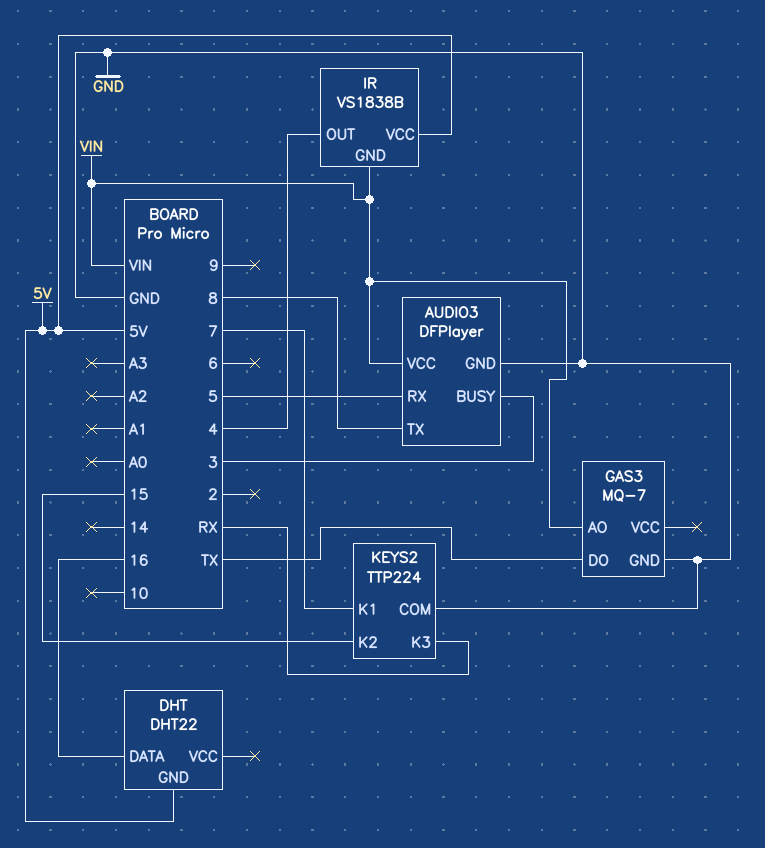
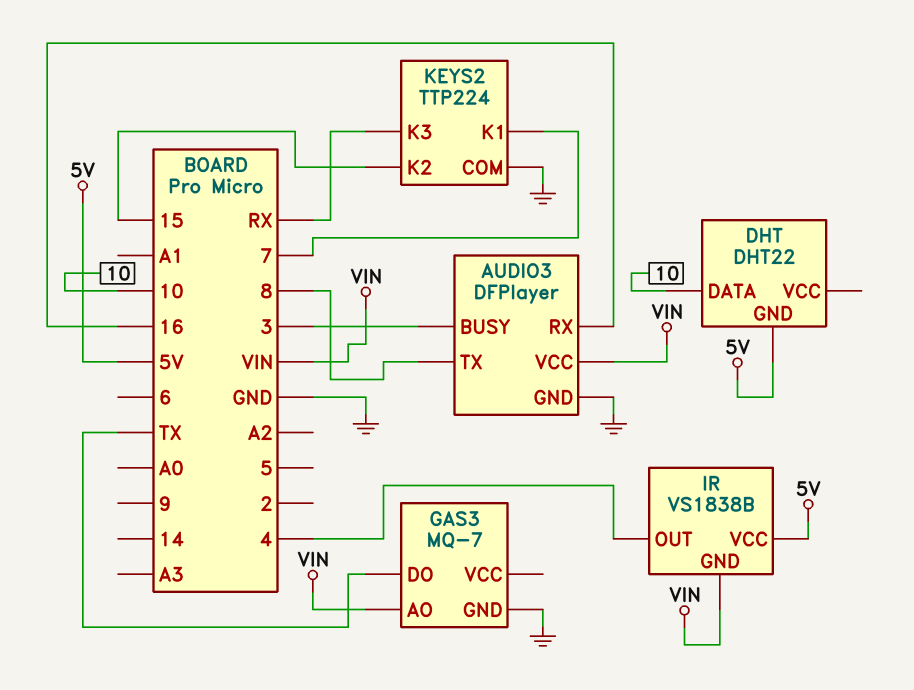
AUDIO3 pin RX: 5 -> 16
DHT pin DATA: 16 -> 10

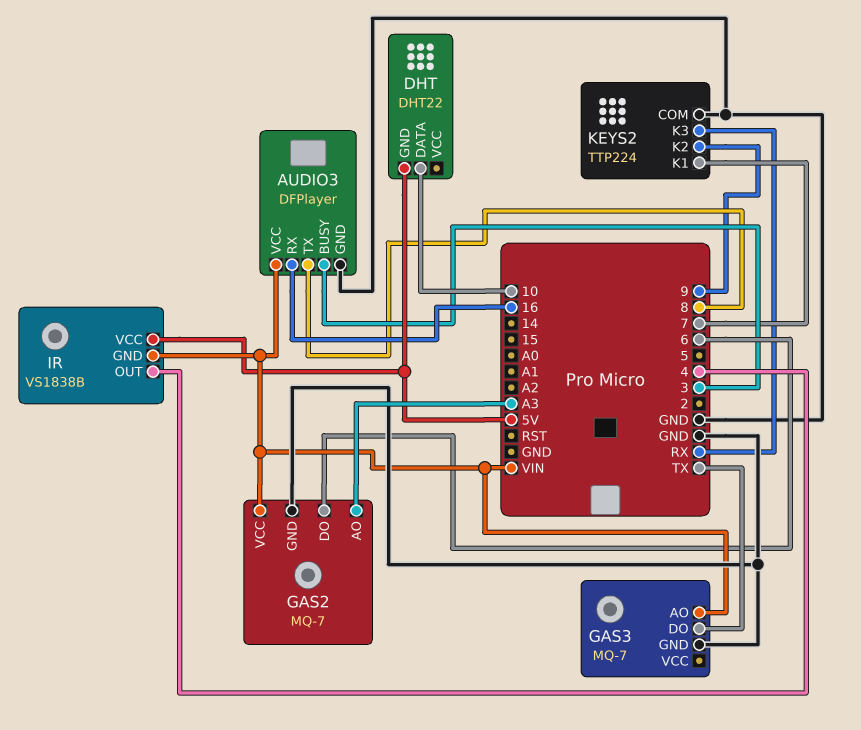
GAS2: none -> MQ-7
GAS2 pin AO: none -> A3
GAS2 pin DO: none -> 6
GAS2 pin GND: none -> GND
GAS2 pin VCC: none -> VIN
KEYS2 pin K2: 15 -> 9

